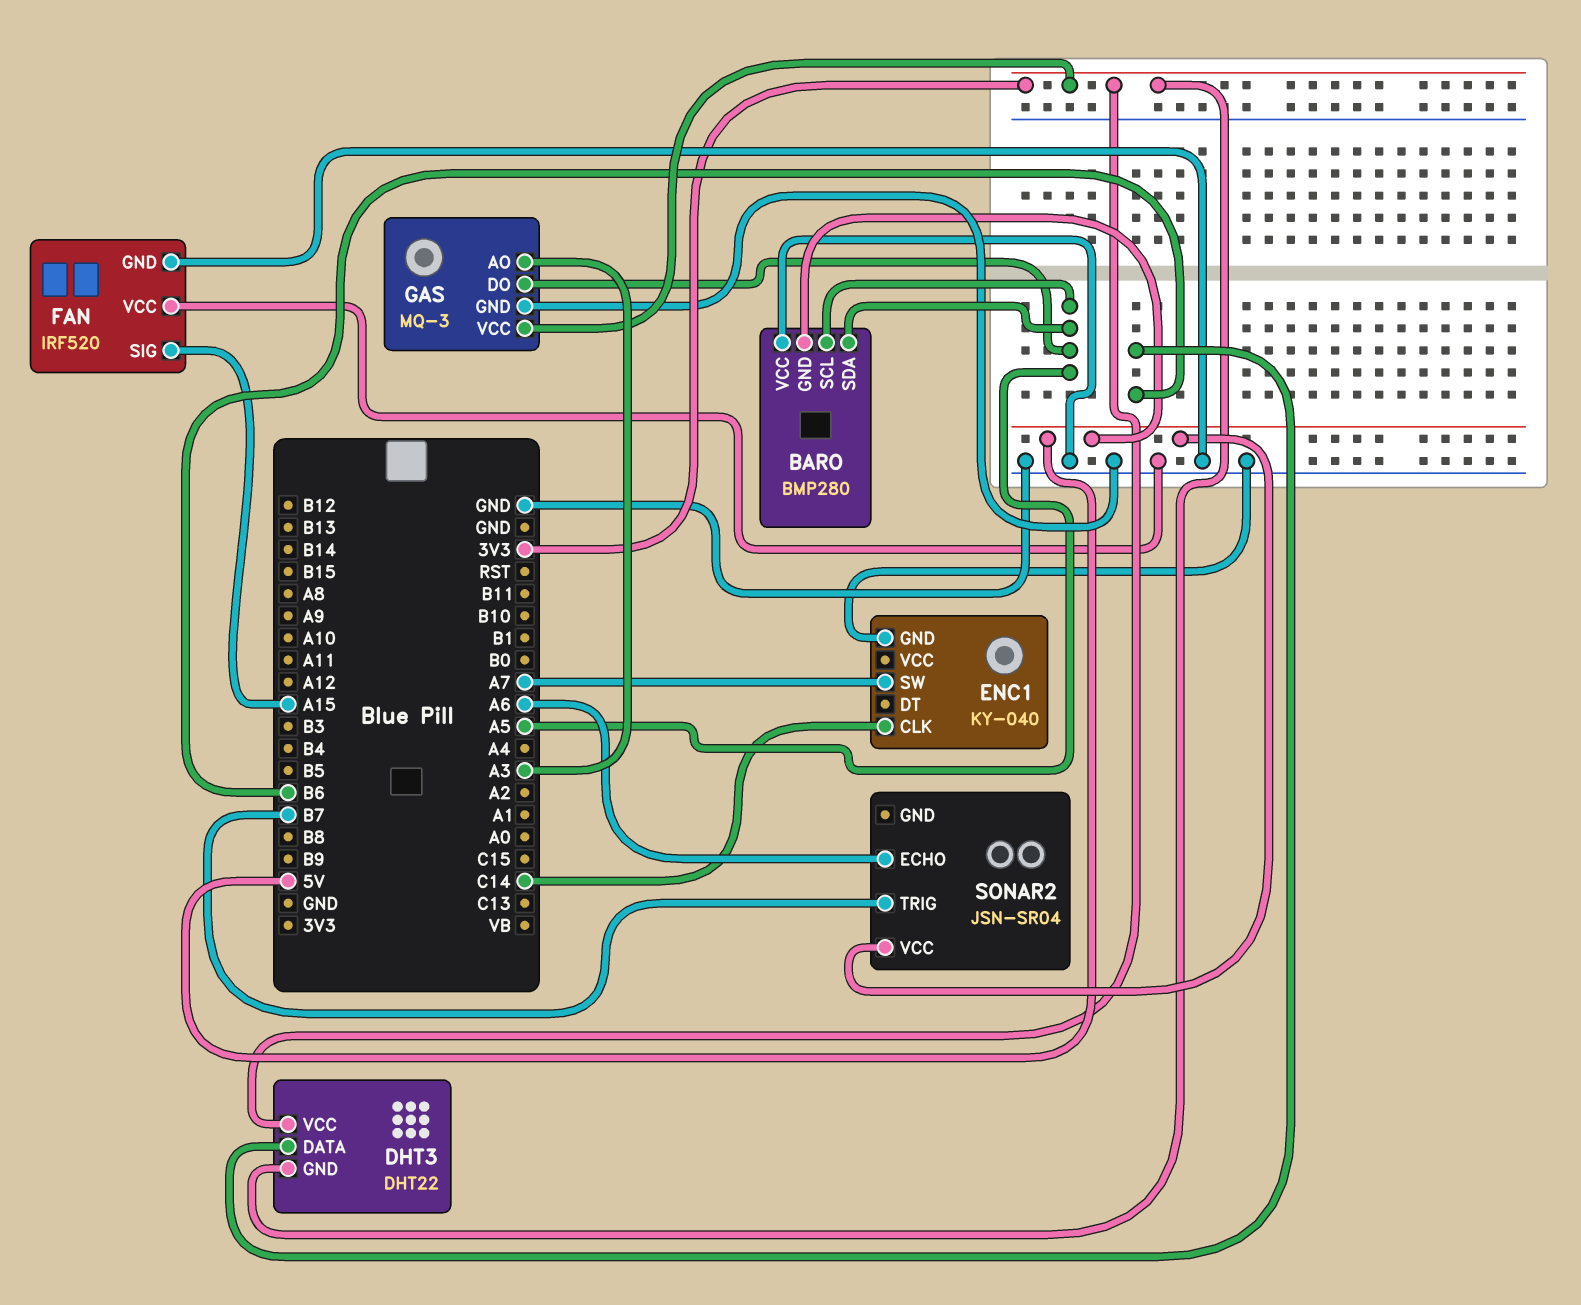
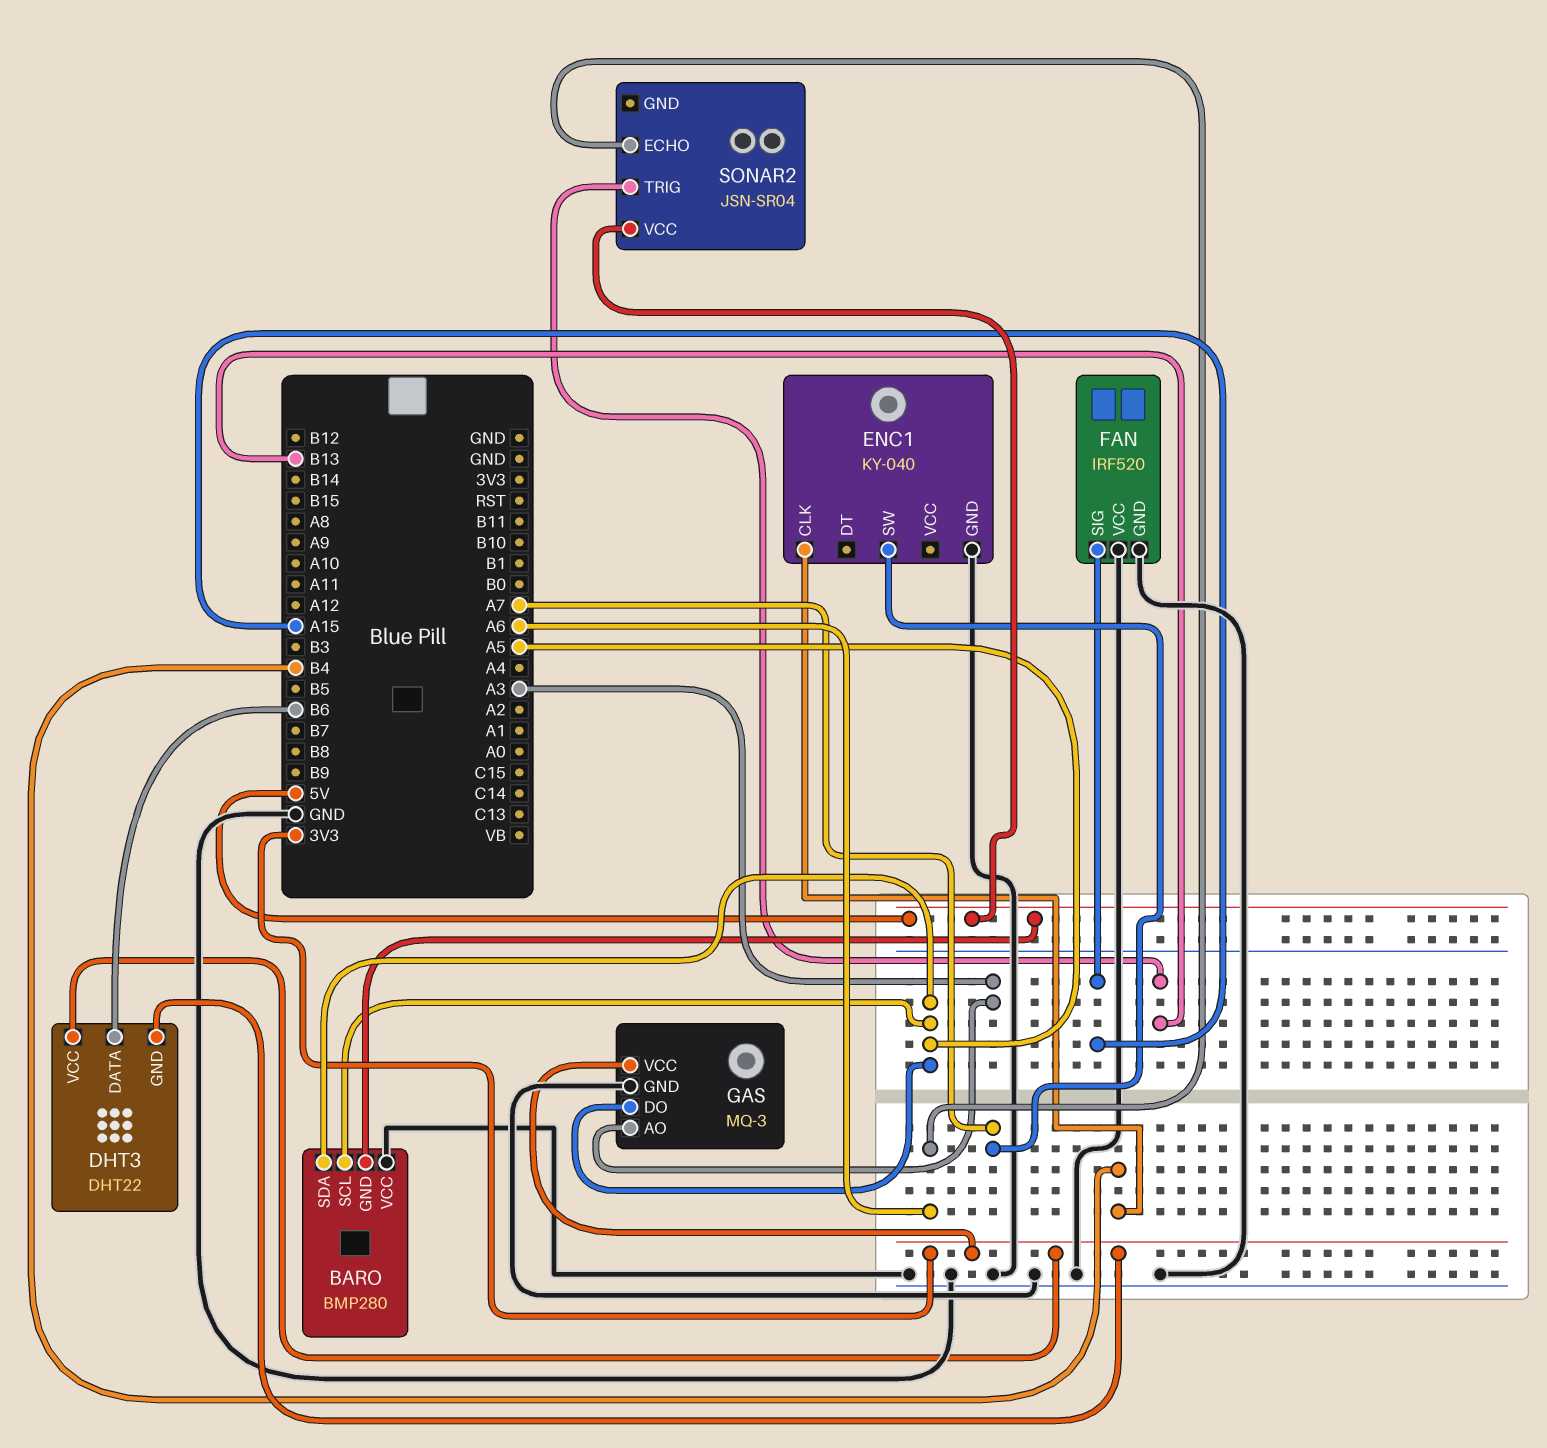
ENC1 pin CLK: C14 -> B4
SONAR2 pin TRIG: B7 -> B13

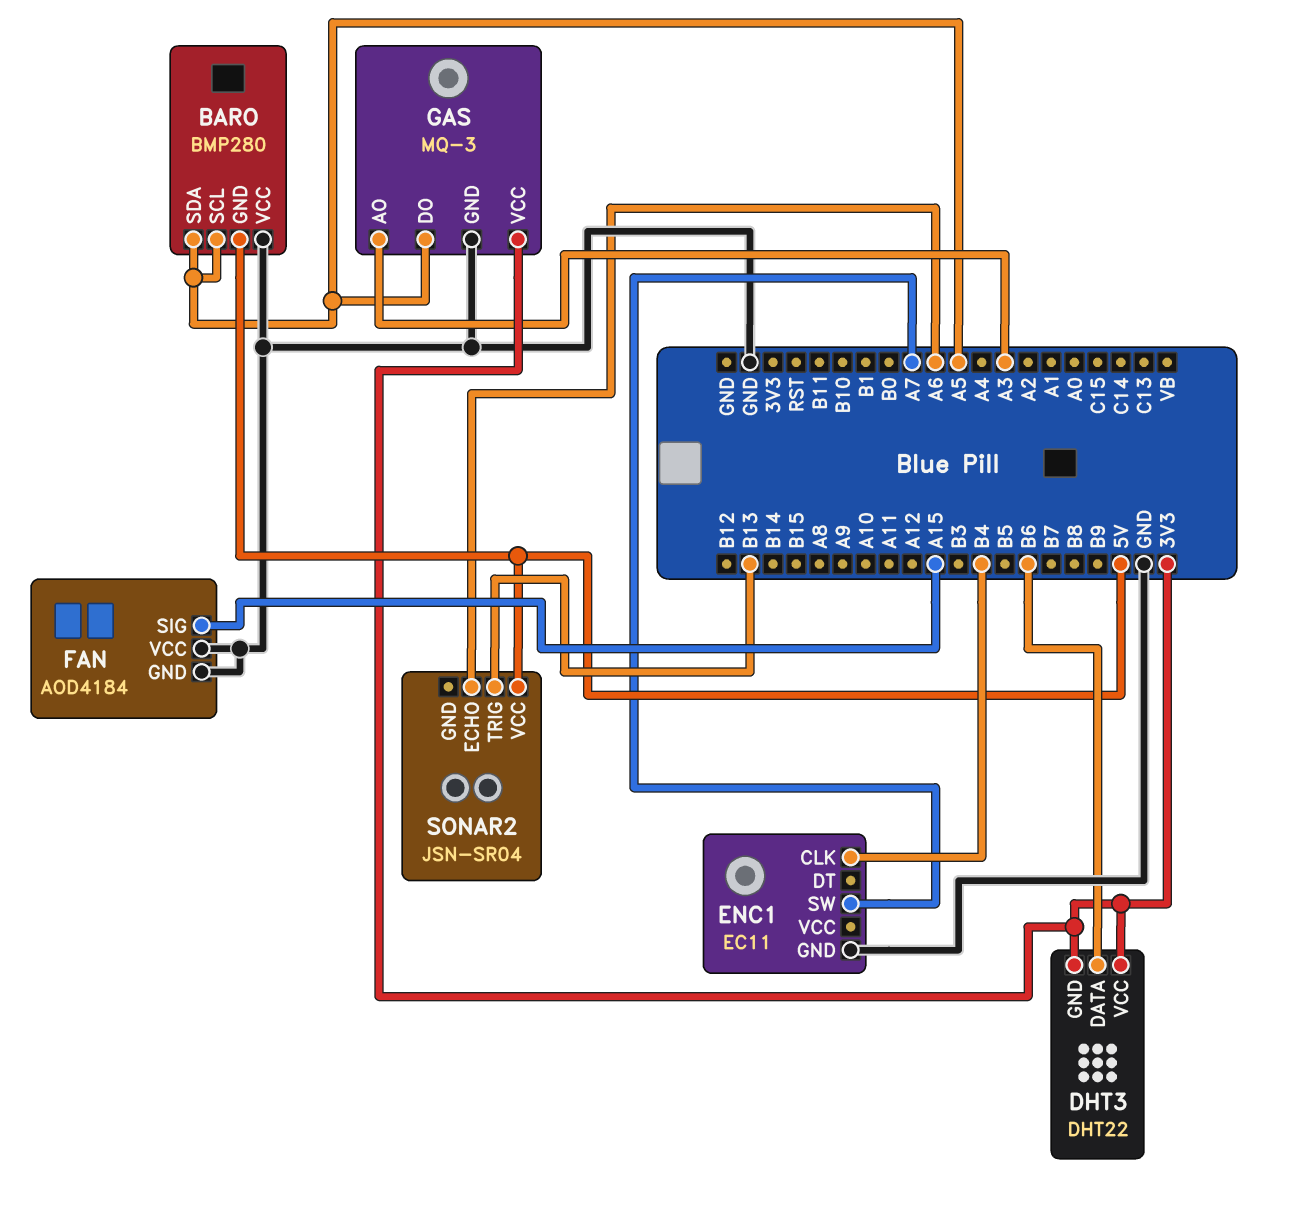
ENC1: KY-040 -> EC11
FAN: IRF520 -> AOD4184

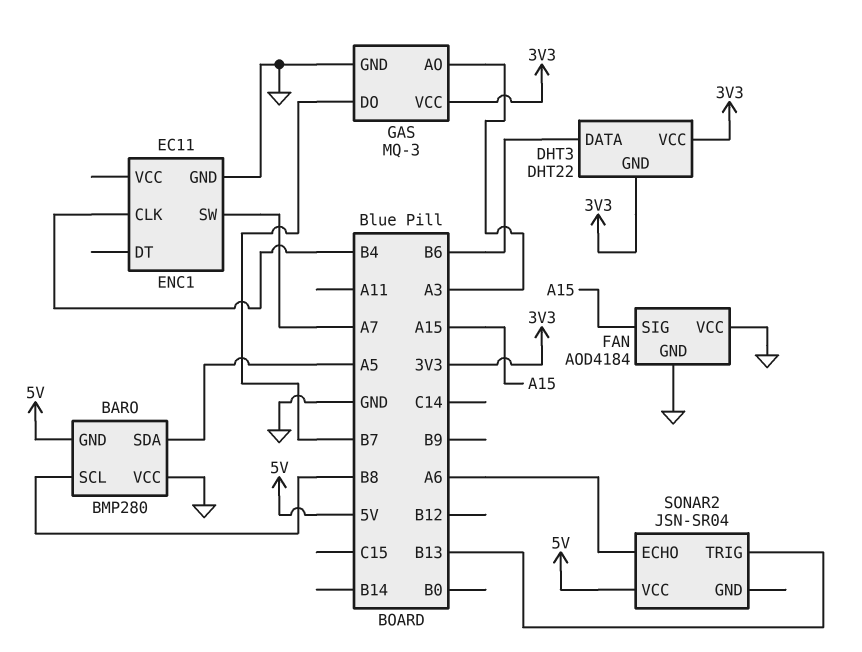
BARO pin SCL: A5 -> B8
GAS pin DO: A5 -> B7

